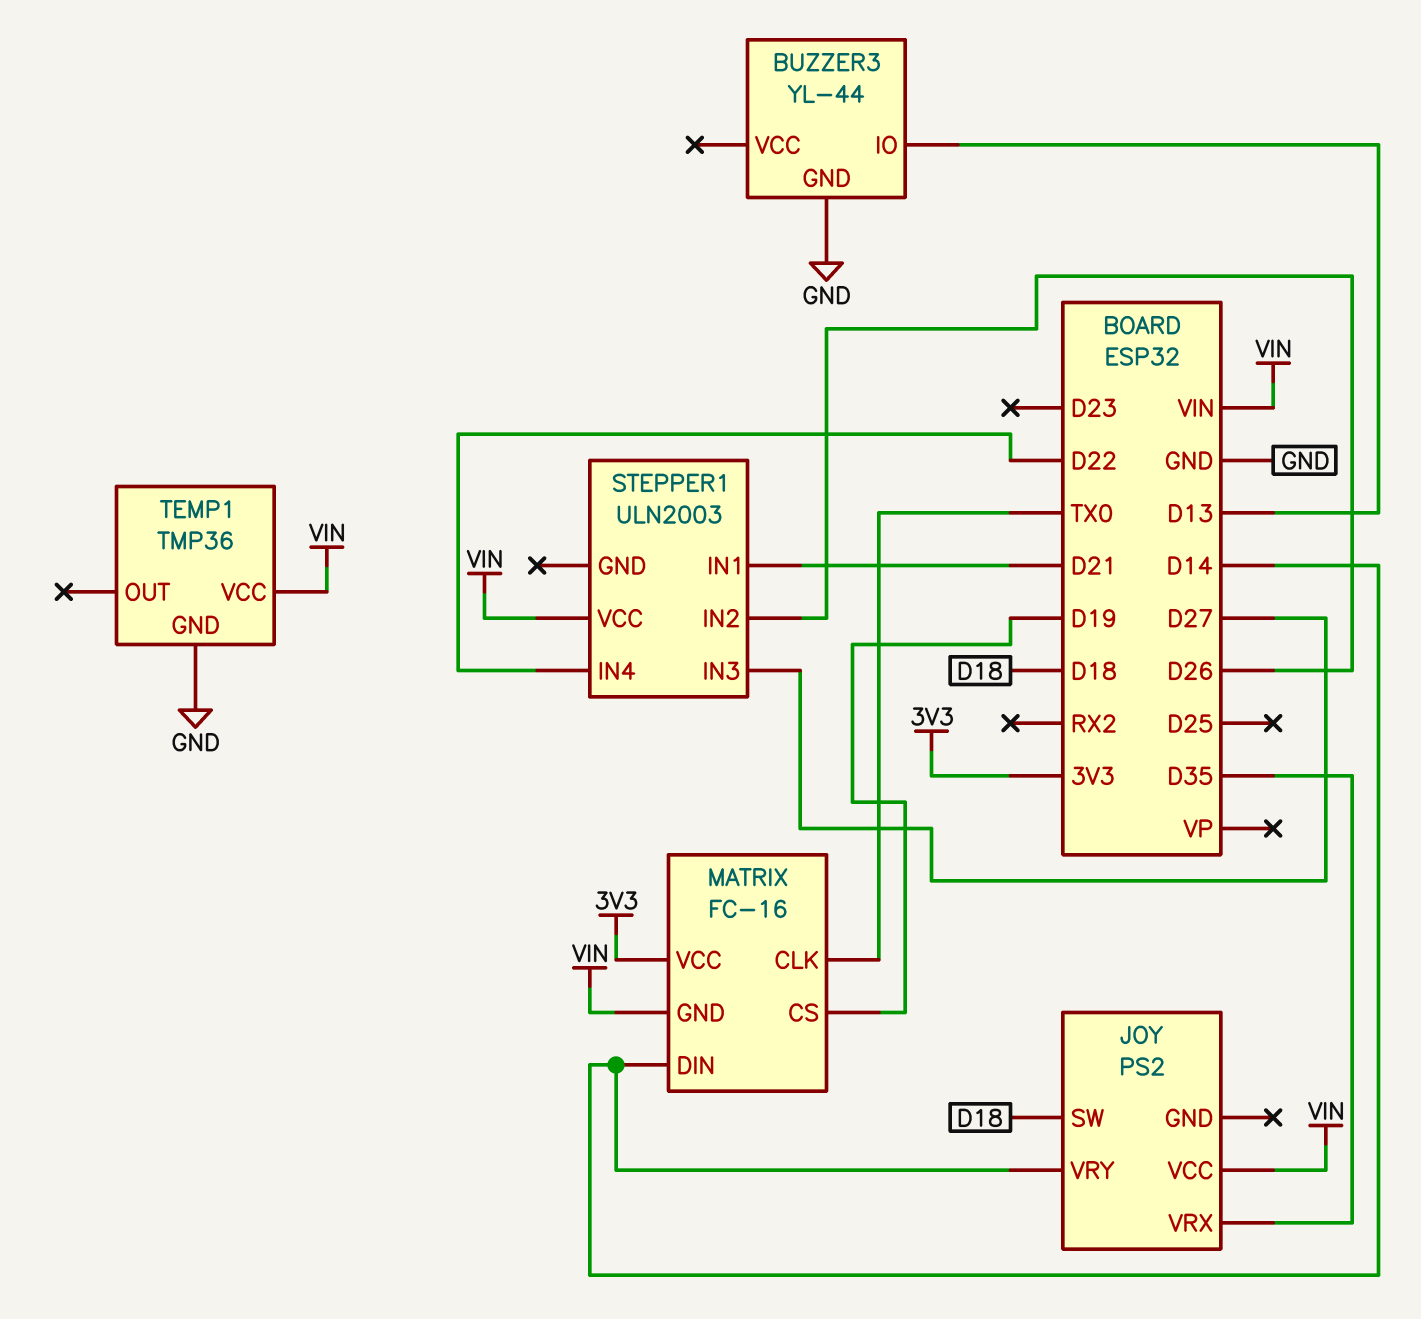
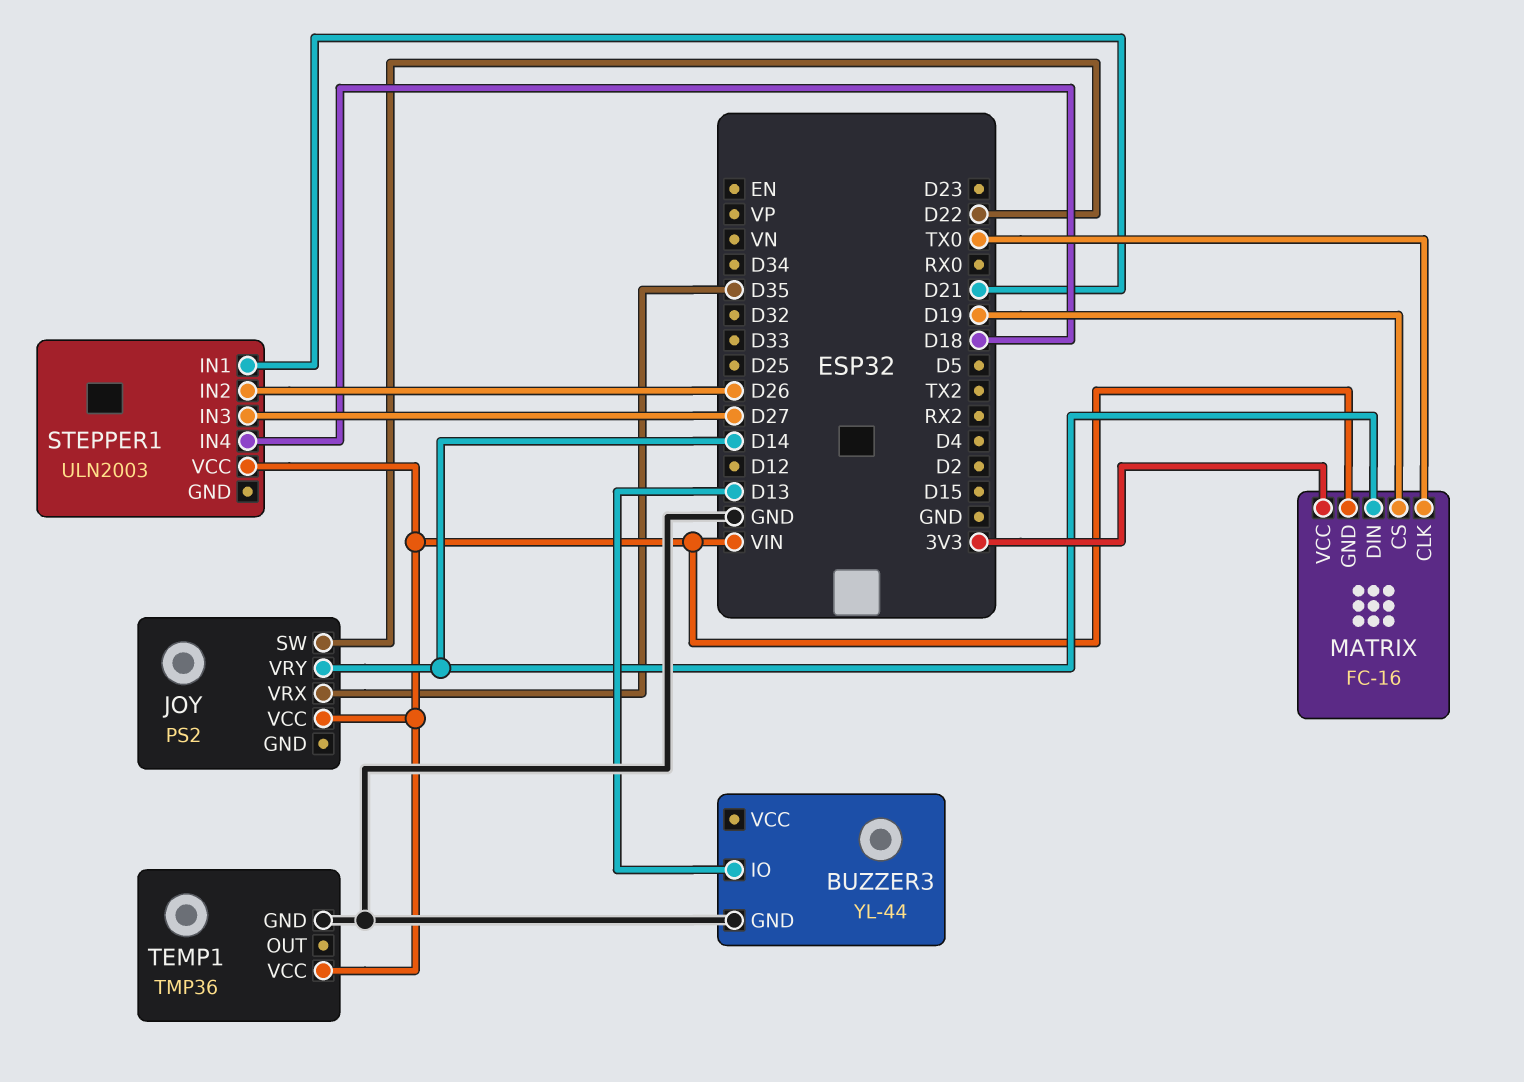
JOY pin SW: D18 -> D22
STEPPER1 pin IN4: D22 -> D18

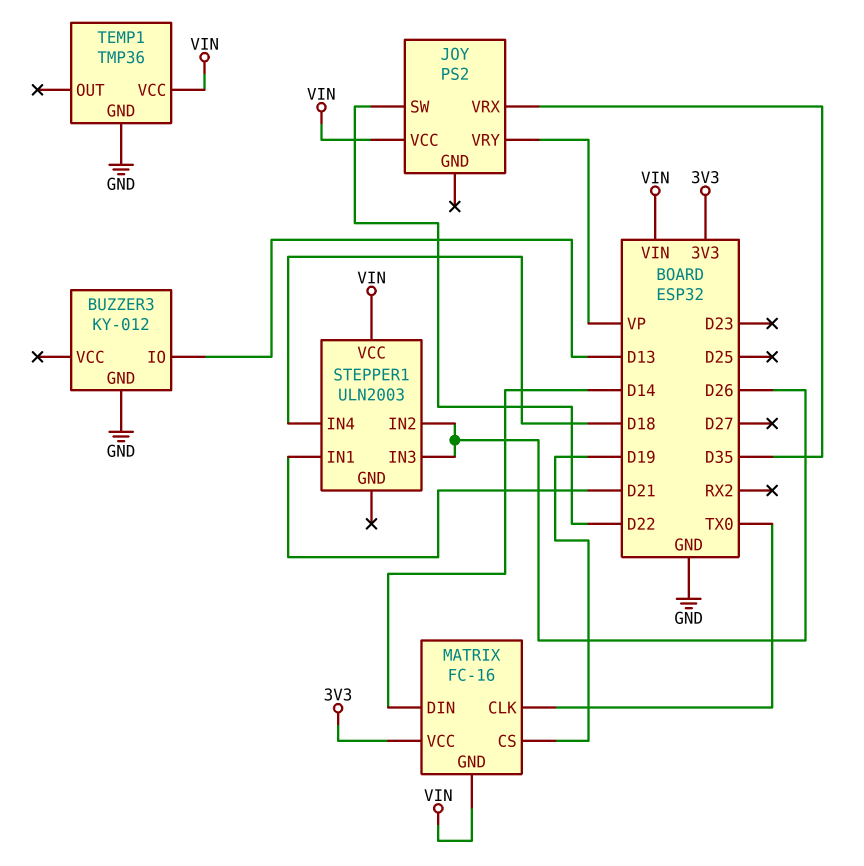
BUZZER3: YL-44 -> KY-012
JOY pin VRY: D14 -> VP
STEPPER1 pin IN3: D27 -> D26

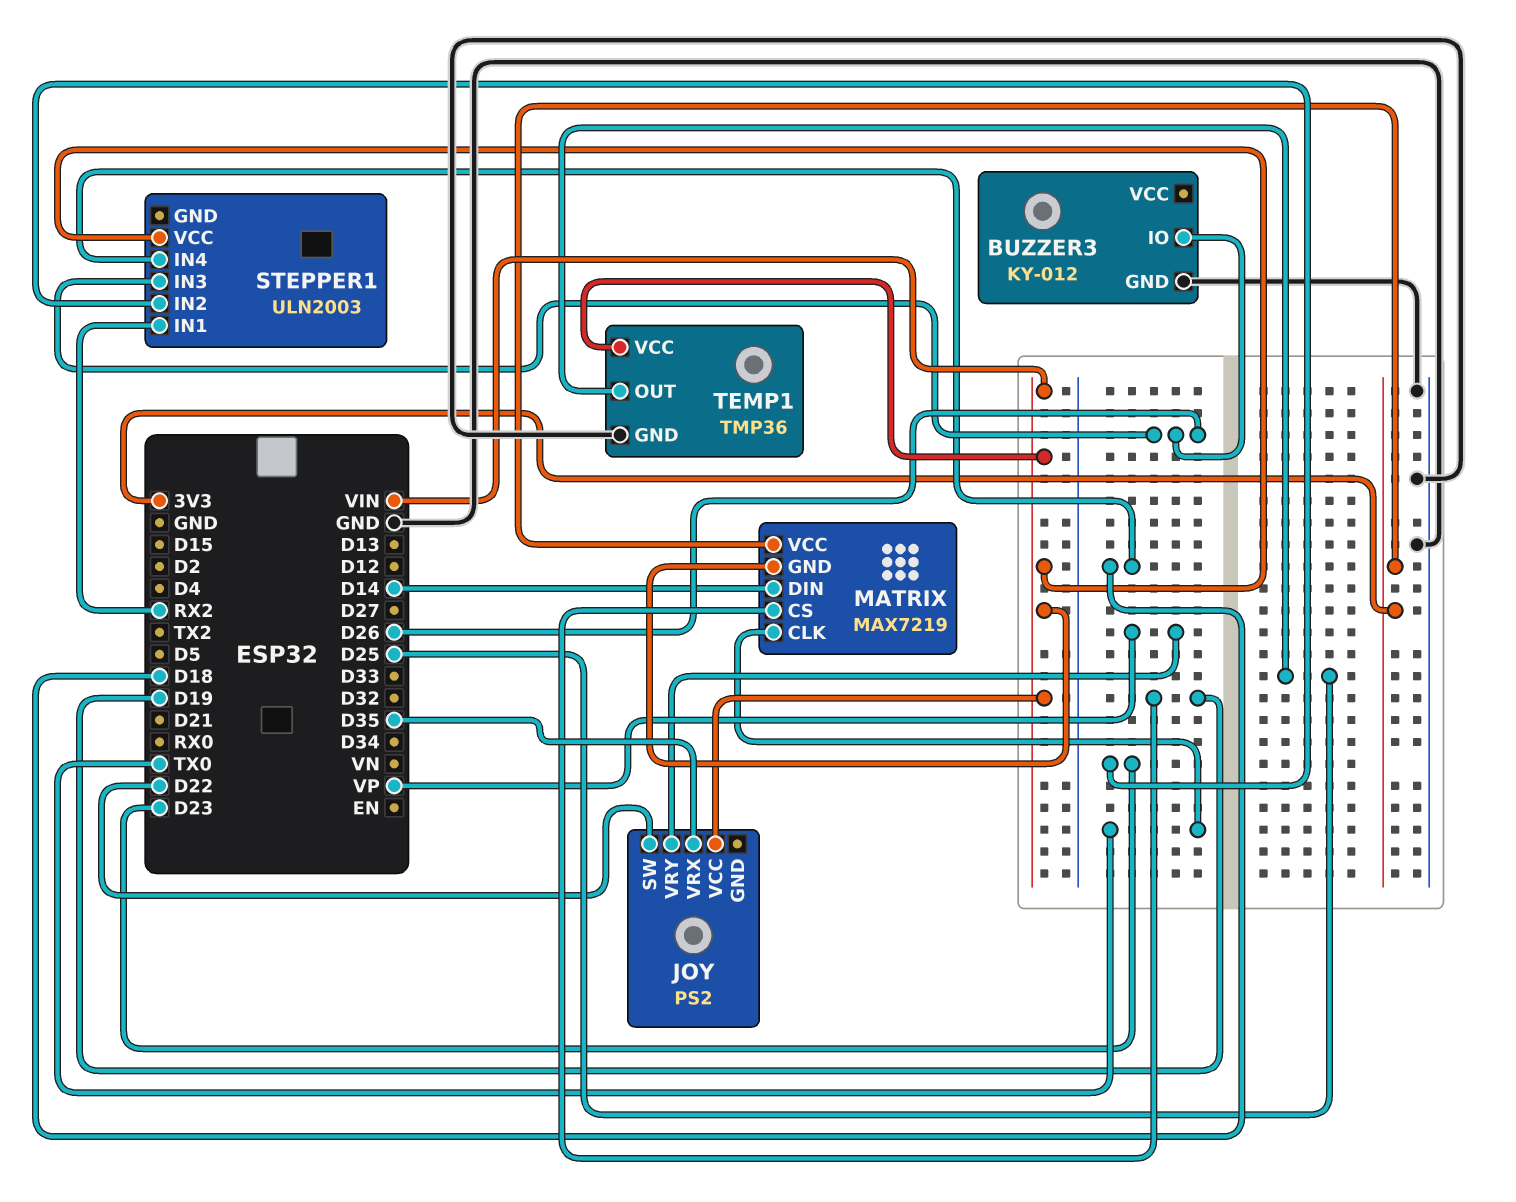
BUZZER3 pin IO: D13 -> D26
MATRIX: FC-16 -> MAX7219
STEPPER1 pin IN1: D21 -> RX2
STEPPER1 pin IN2: D26 -> D23
TEMP1 pin OUT: none -> D25

